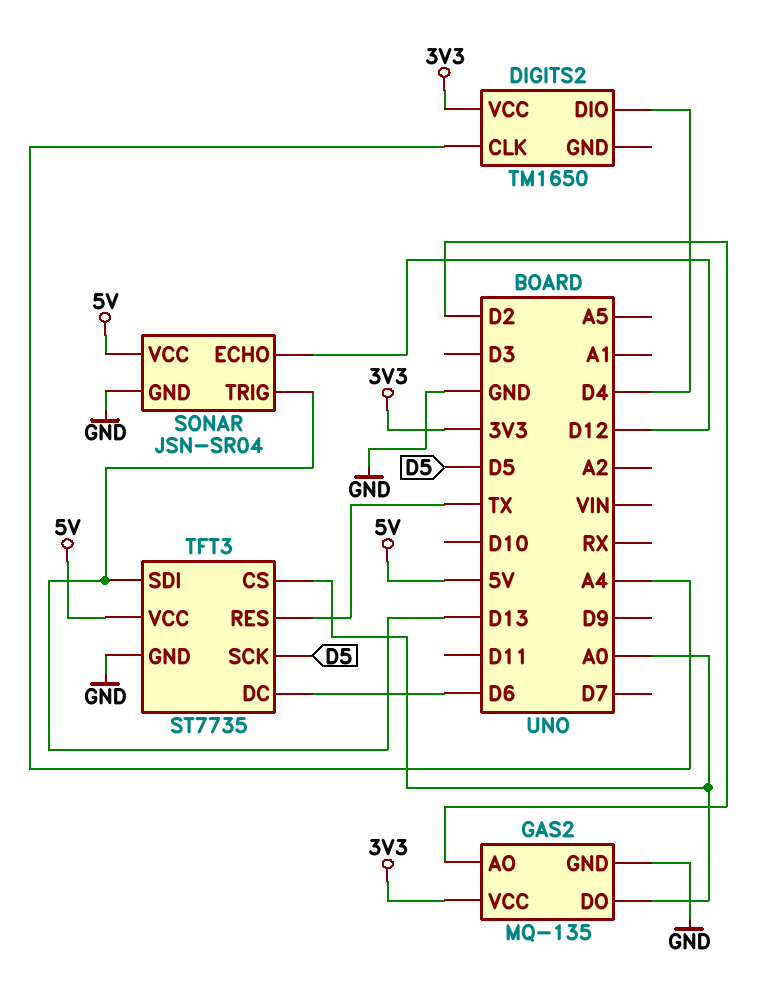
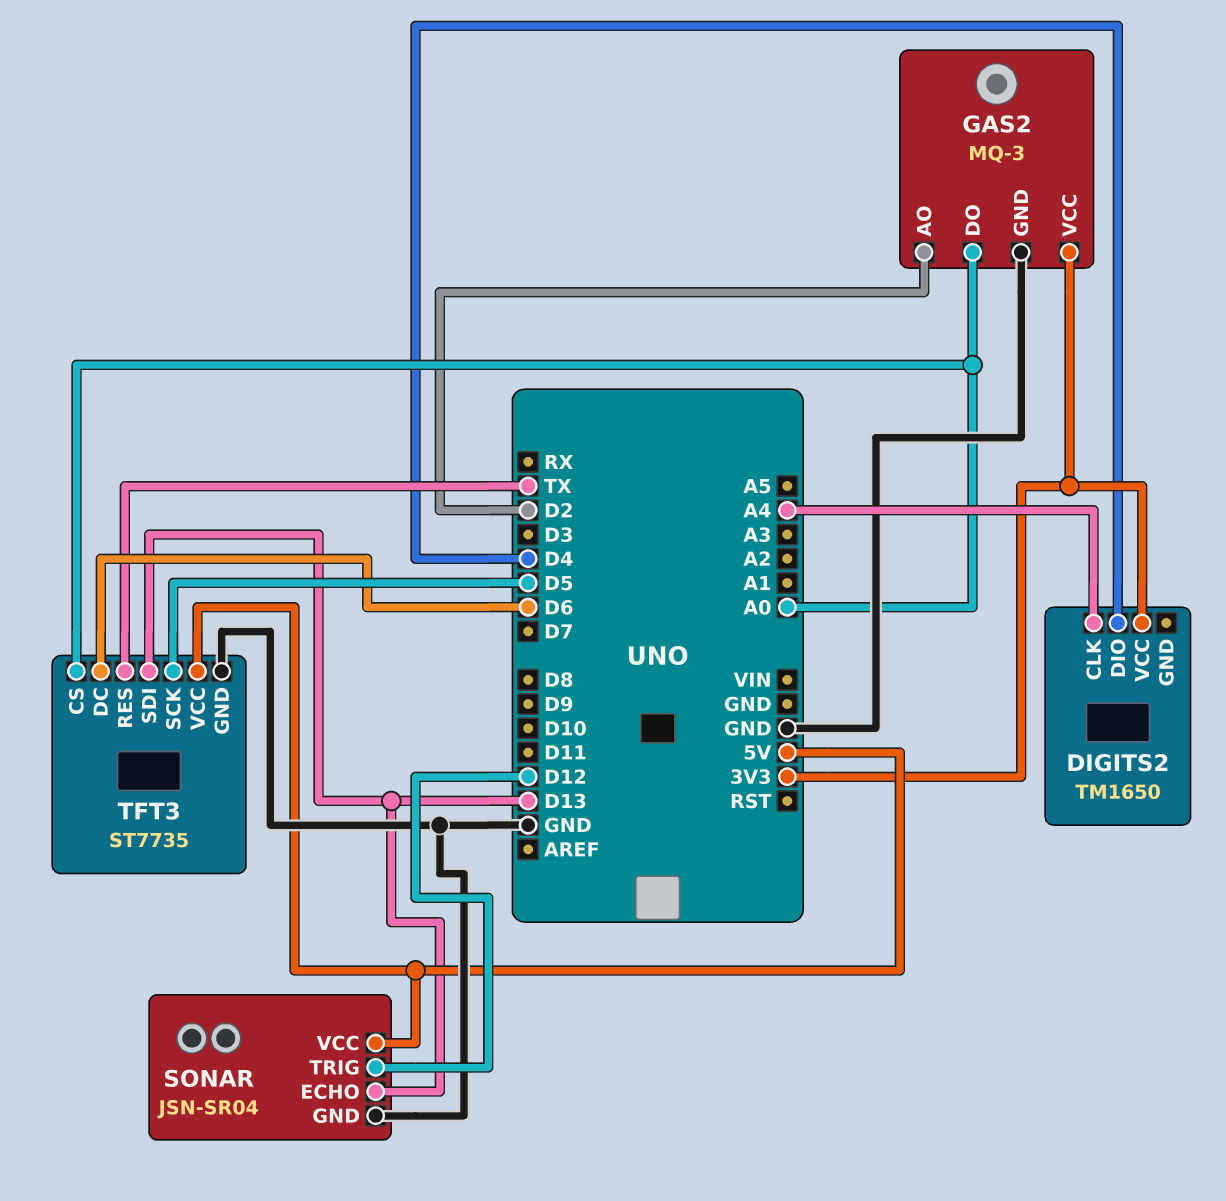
GAS2: MQ-135 -> MQ-3
SONAR pin ECHO: D12 -> D13
SONAR pin TRIG: D13 -> D12

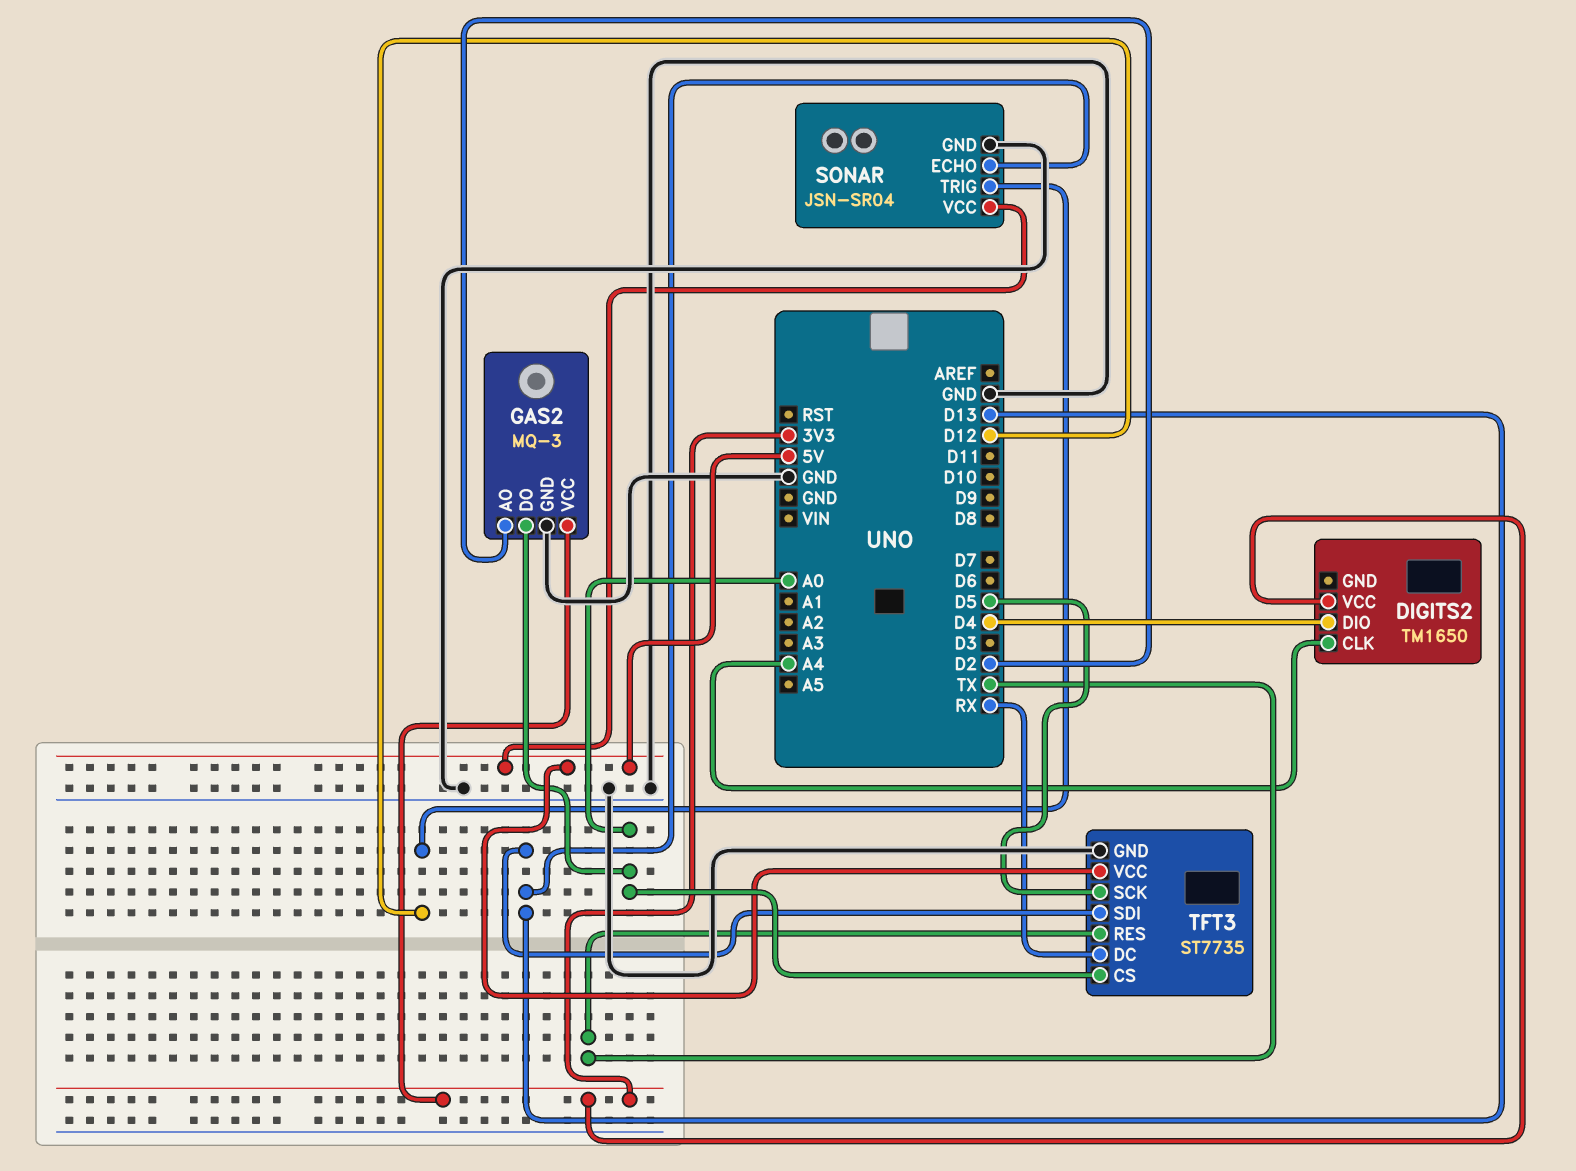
TFT3 pin DC: D6 -> RX

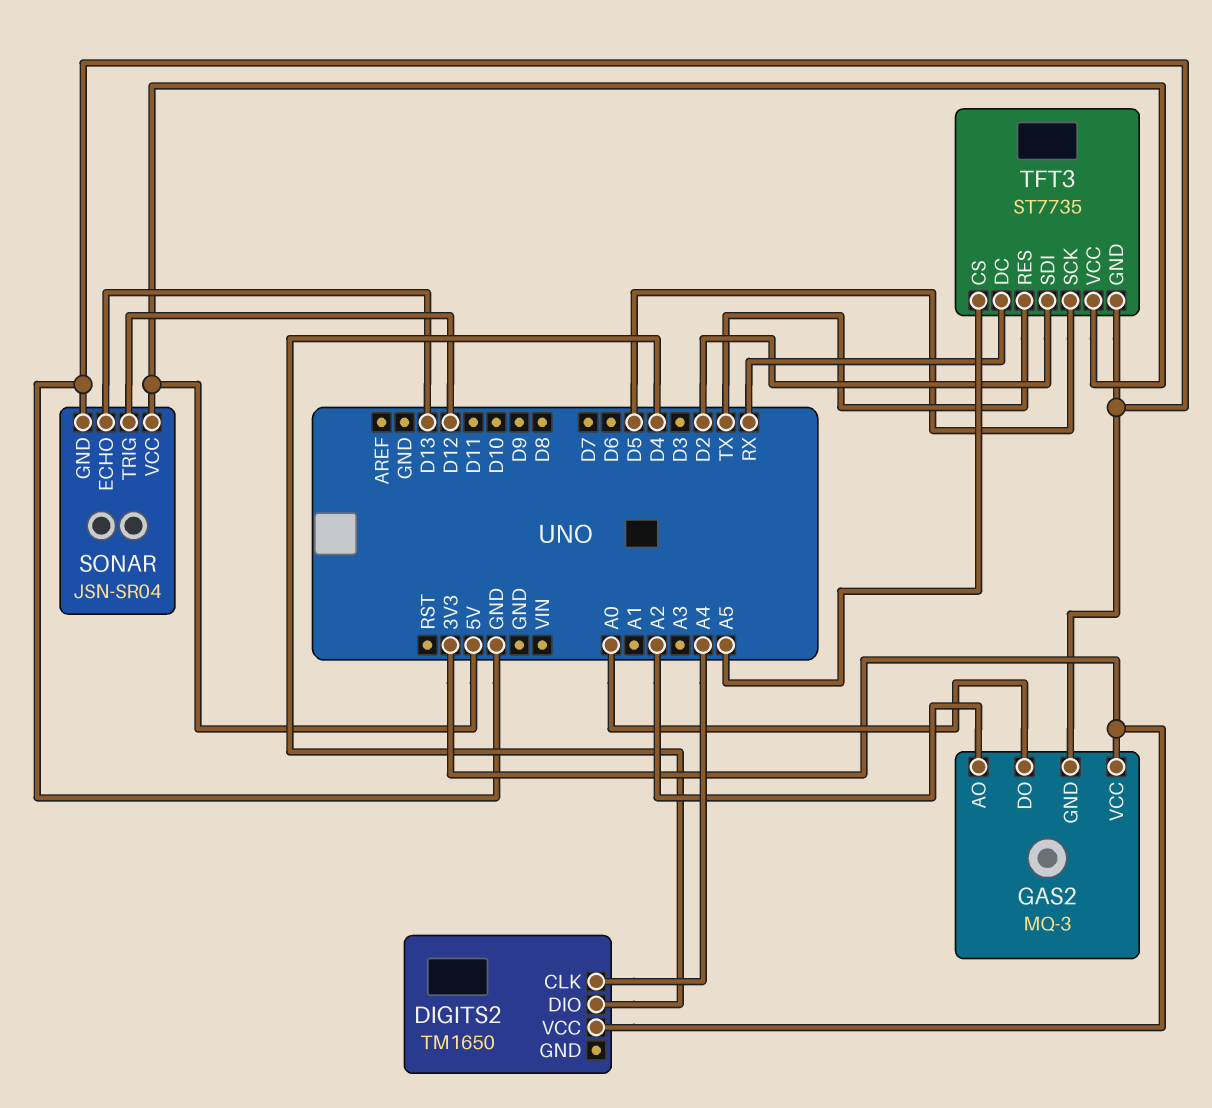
GAS2 pin AO: D2 -> A2
TFT3 pin CS: A0 -> A5
TFT3 pin SDI: D13 -> D2

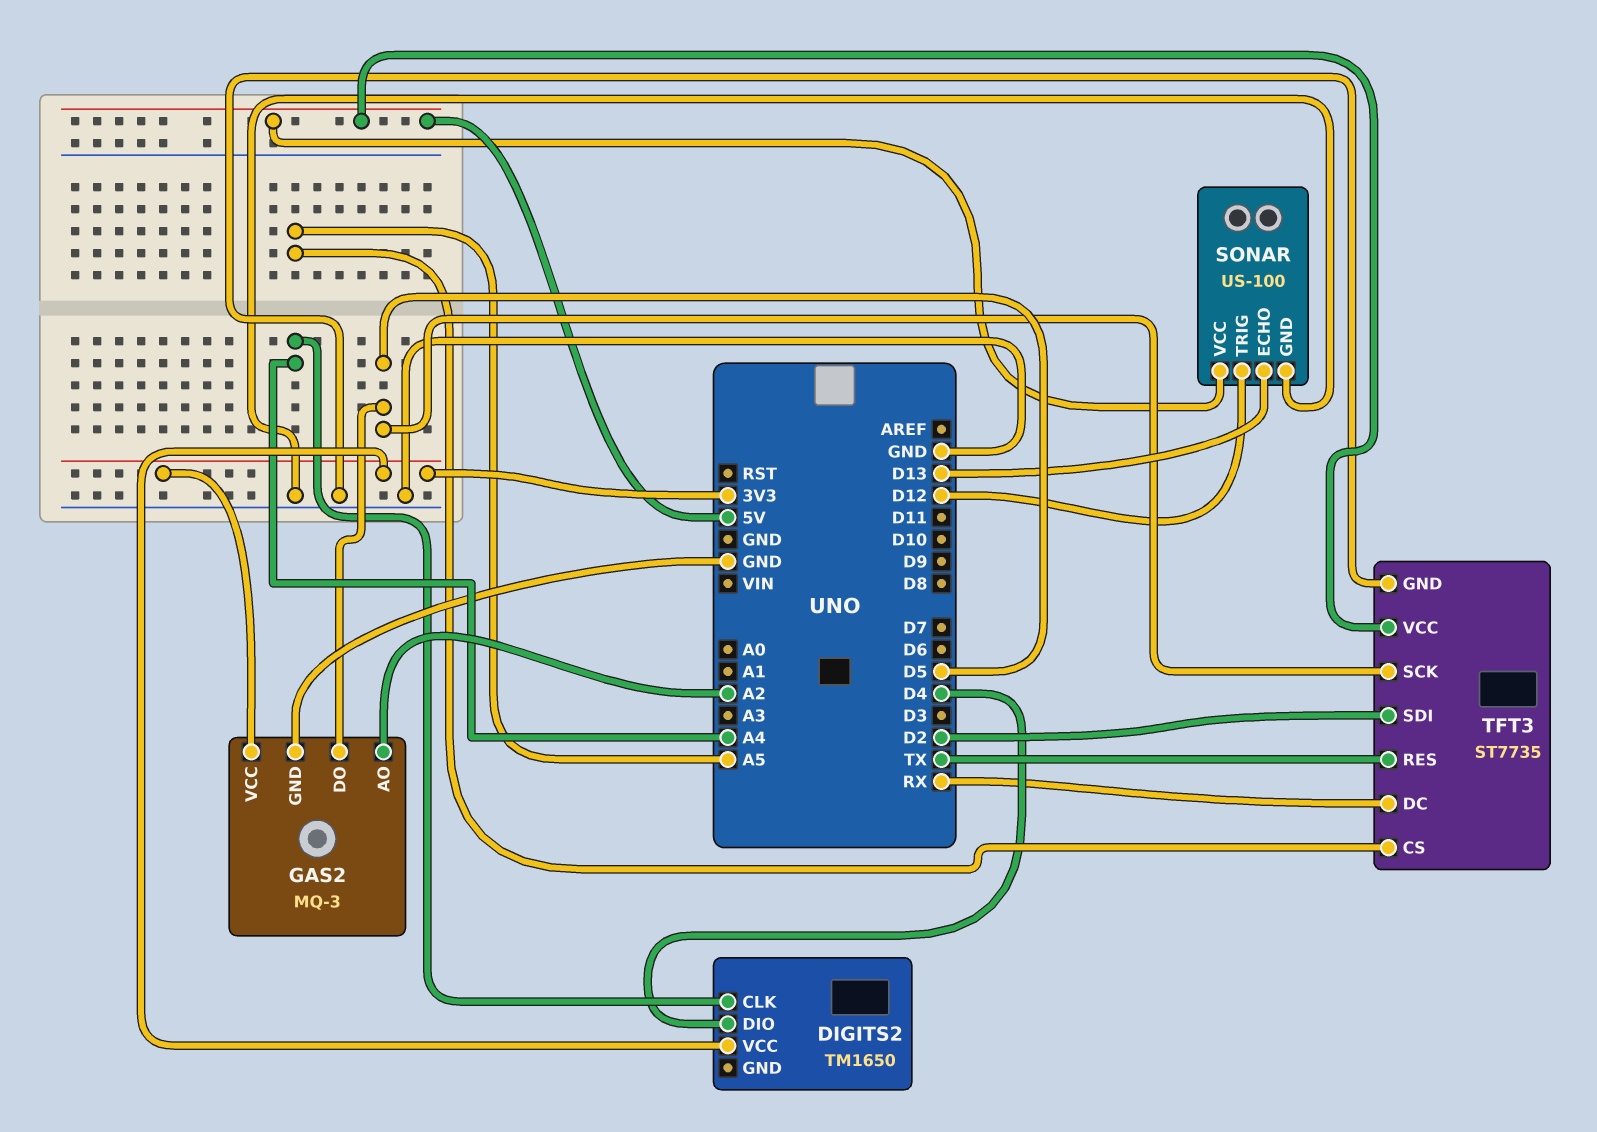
GAS2 pin DO: A0 -> D5
SONAR: JSN-SR04 -> US-100

